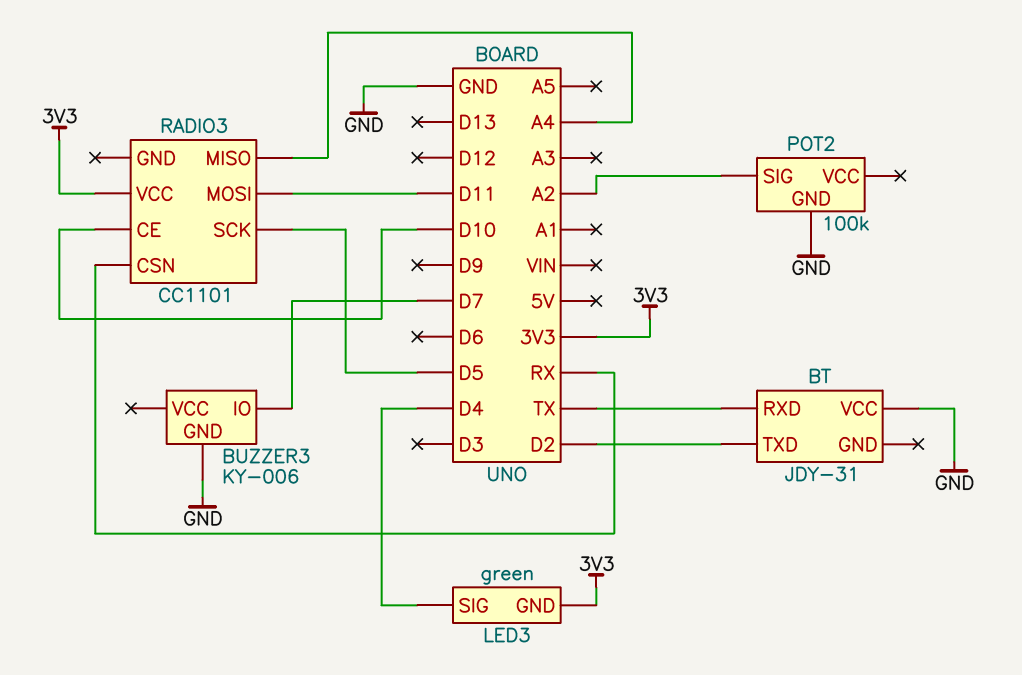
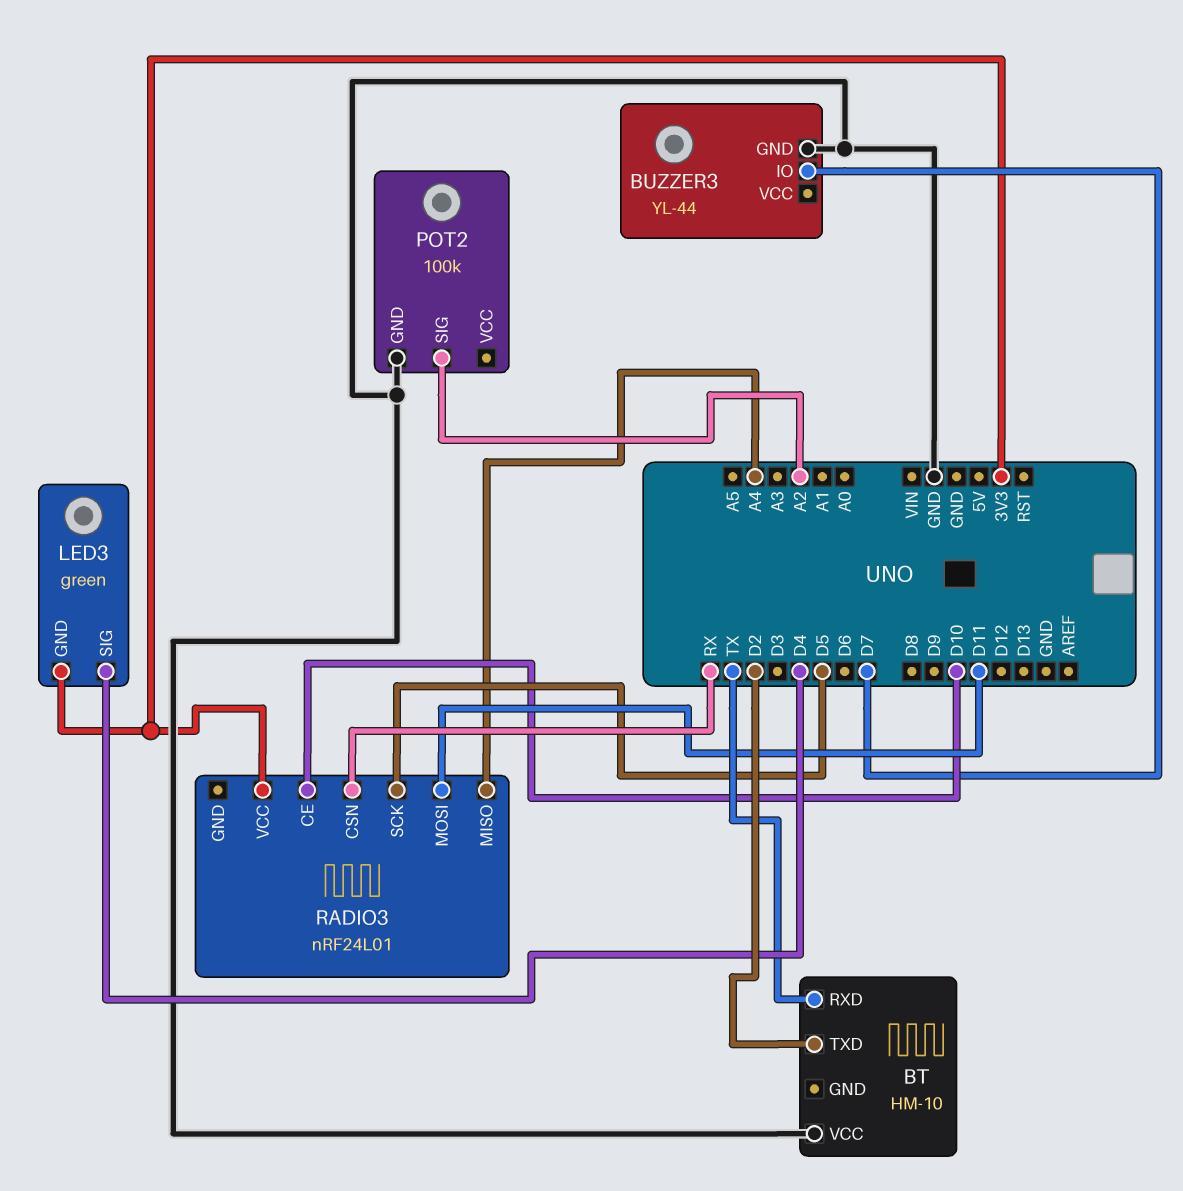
BT: JDY-31 -> HM-10
BUZZER3: KY-006 -> YL-44
RADIO3: CC1101 -> nRF24L01

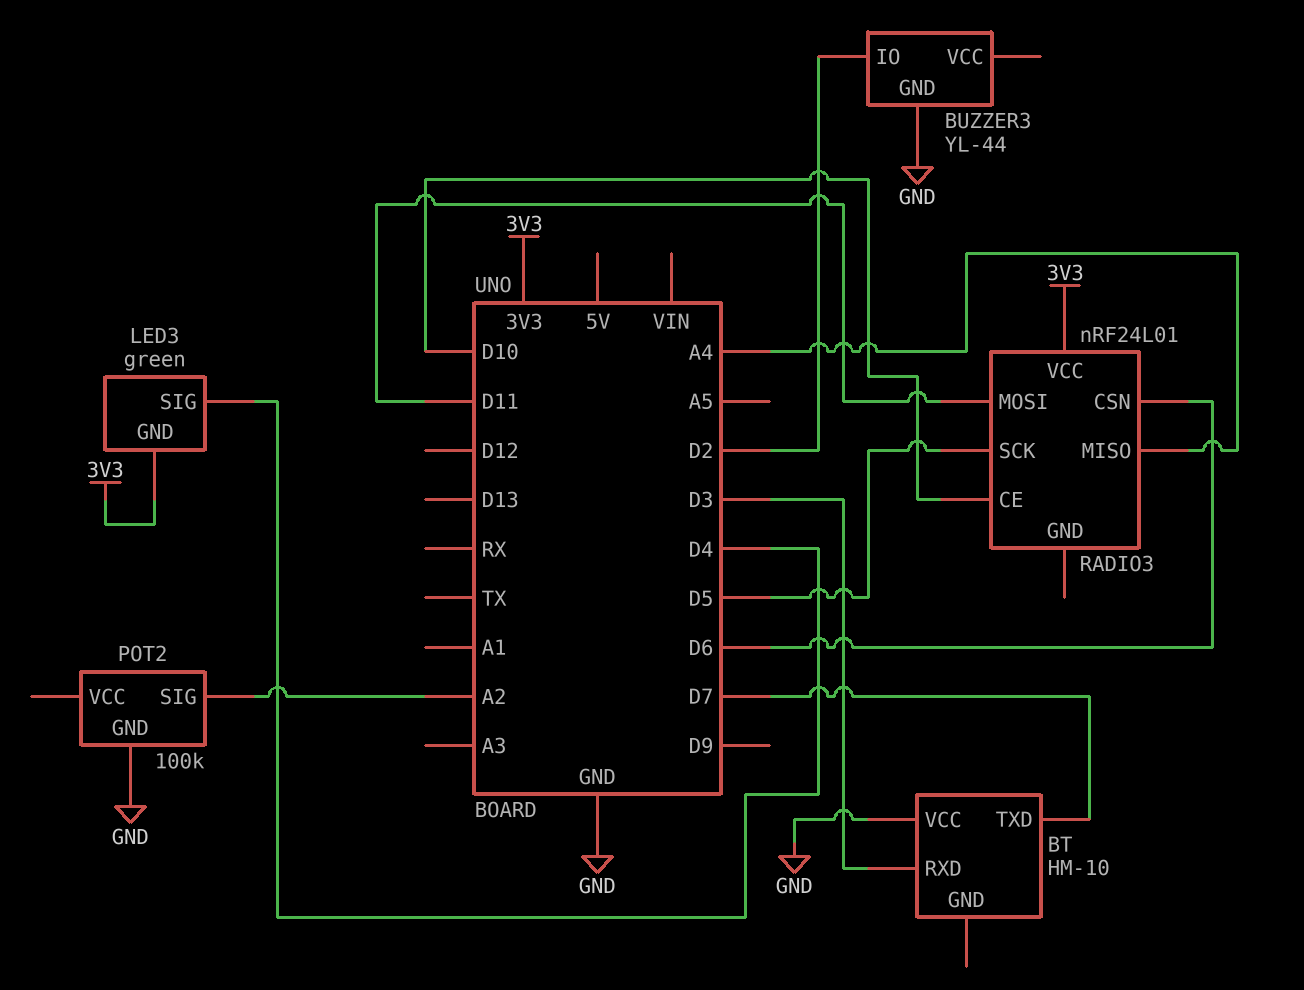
BT pin RXD: TX -> D3
BT pin TXD: D2 -> D7
BUZZER3 pin IO: D7 -> D2
RADIO3 pin CSN: RX -> D6

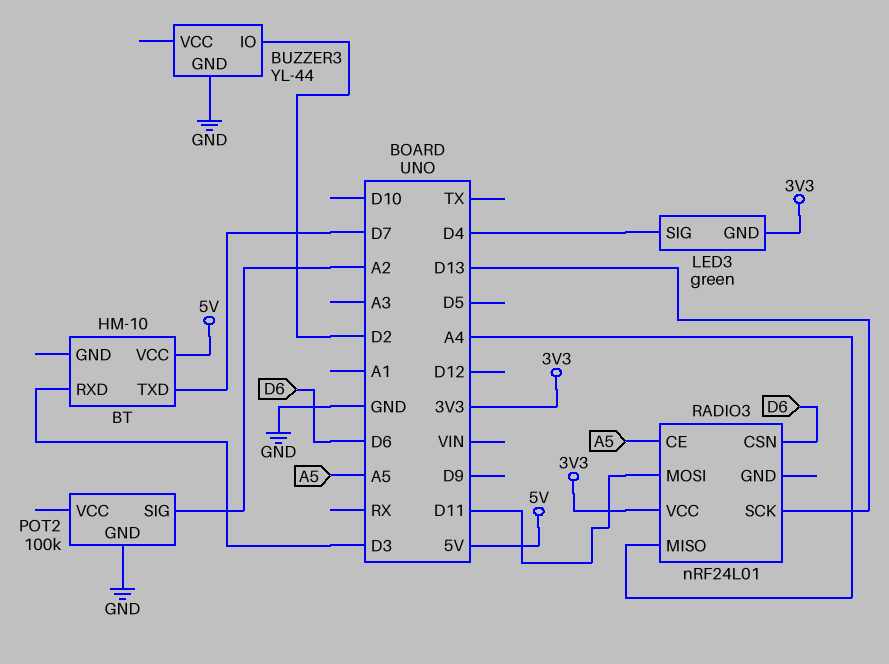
BT pin VCC: GND -> 5V
RADIO3 pin CE: D10 -> A5
RADIO3 pin SCK: D5 -> D13

